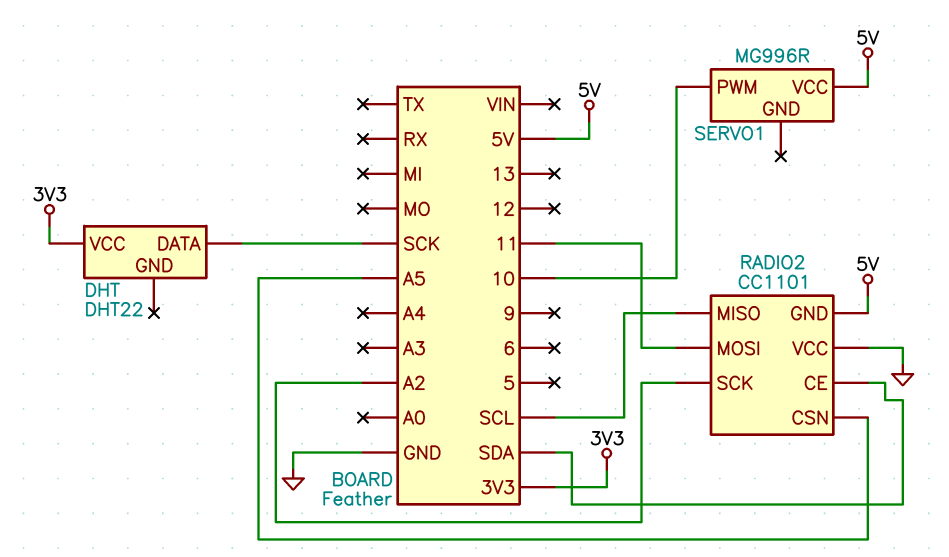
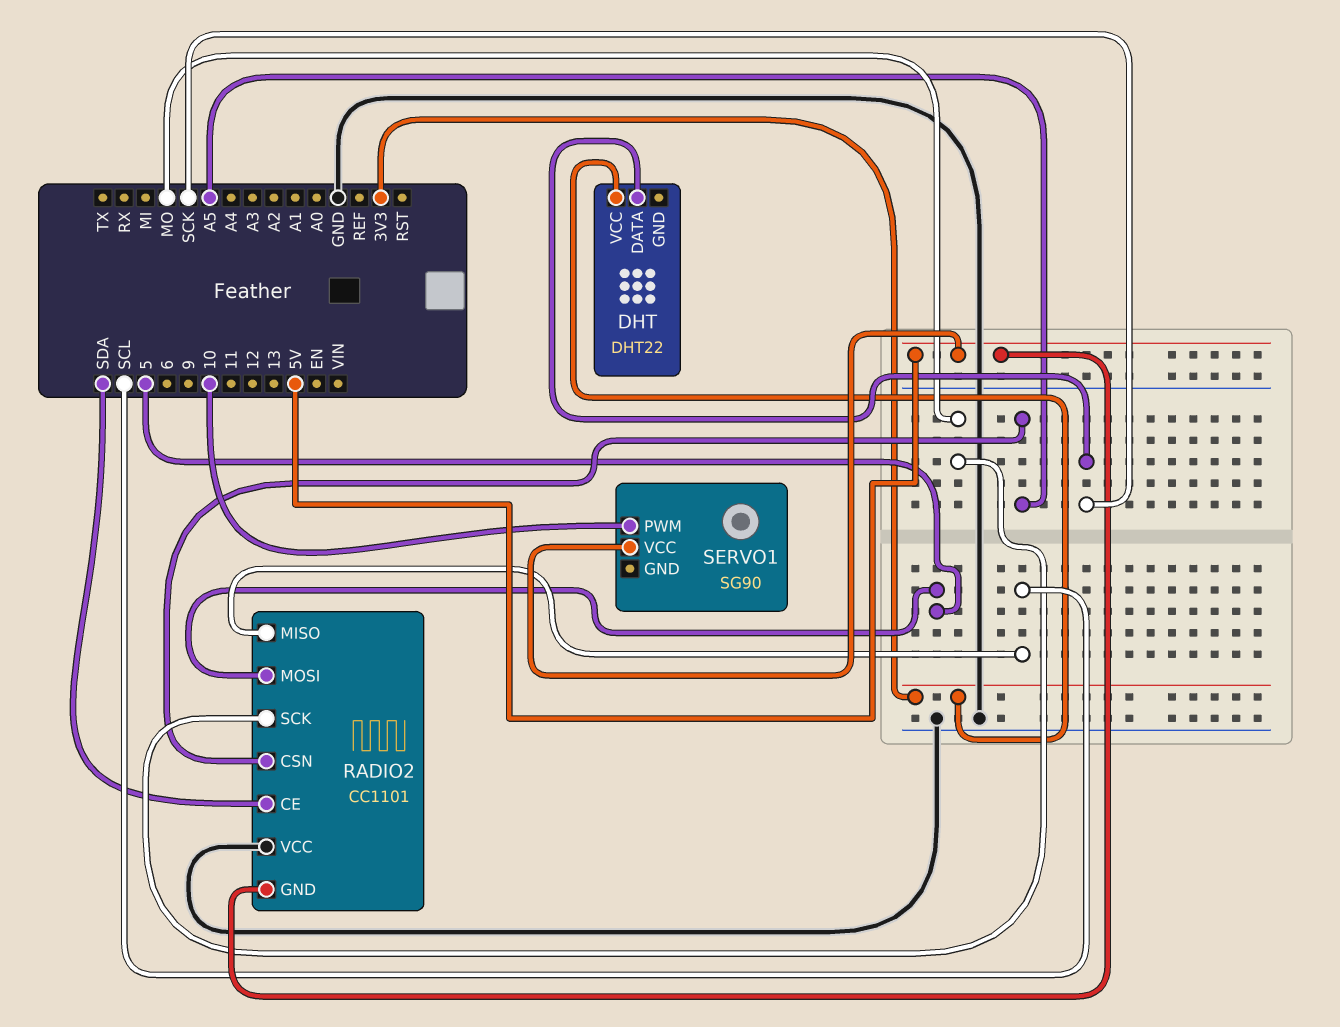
RADIO2 pin MOSI: 11 -> 5
RADIO2 pin SCK: A2 -> MO
SERVO1: MG996R -> SG90

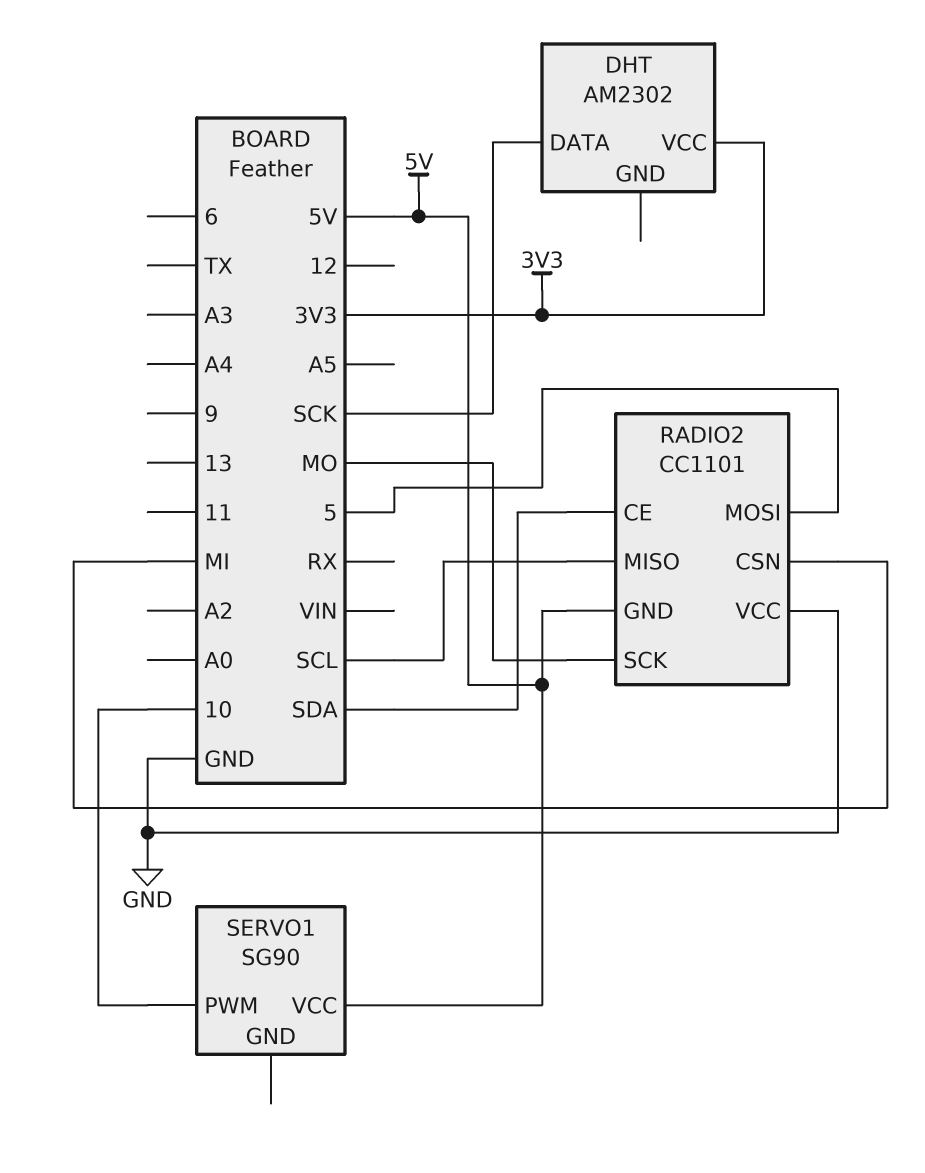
DHT: DHT22 -> AM2302
RADIO2 pin CSN: A5 -> MI

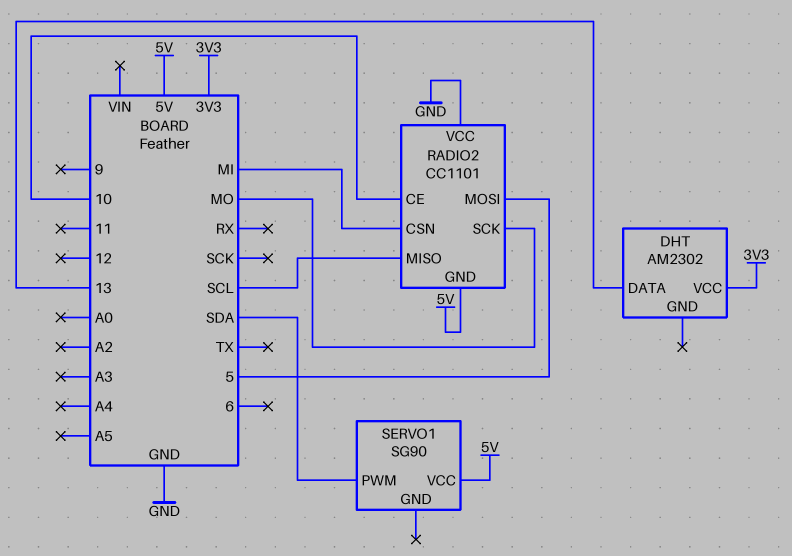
DHT pin DATA: SCK -> 13
RADIO2 pin CE: SDA -> 10
SERVO1 pin PWM: 10 -> SDA

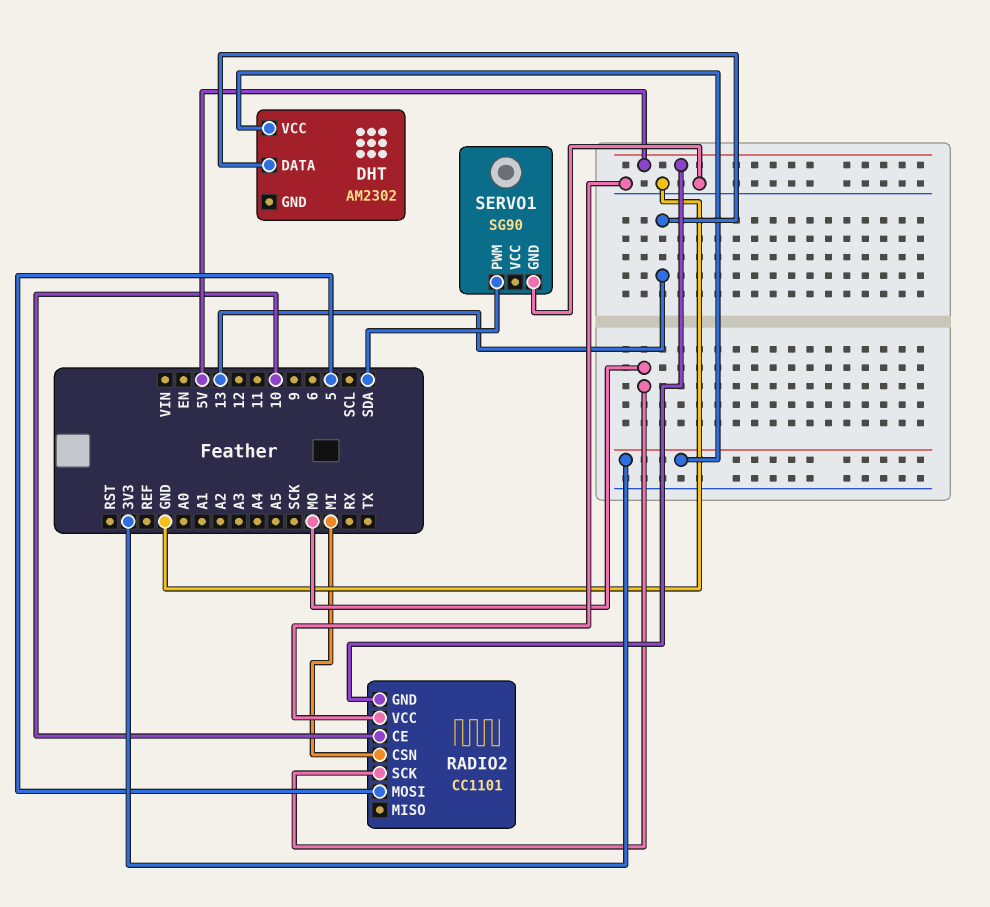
RADIO2 pin MISO: SCL -> none
SERVO1 pin GND: none -> GND
SERVO1 pin VCC: 5V -> none

